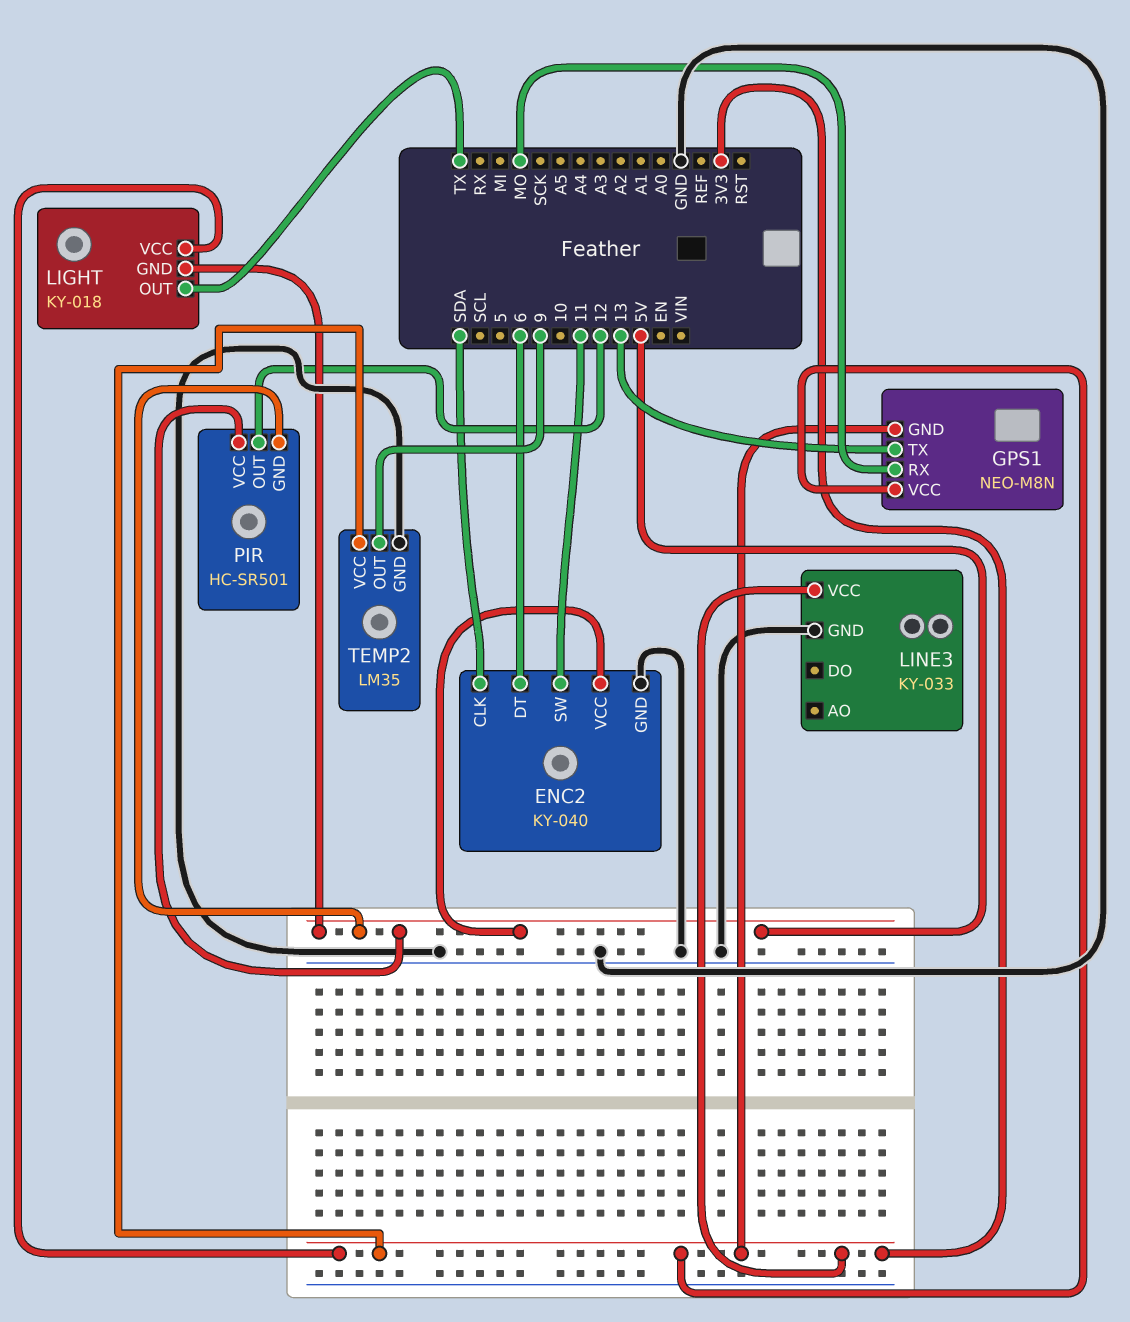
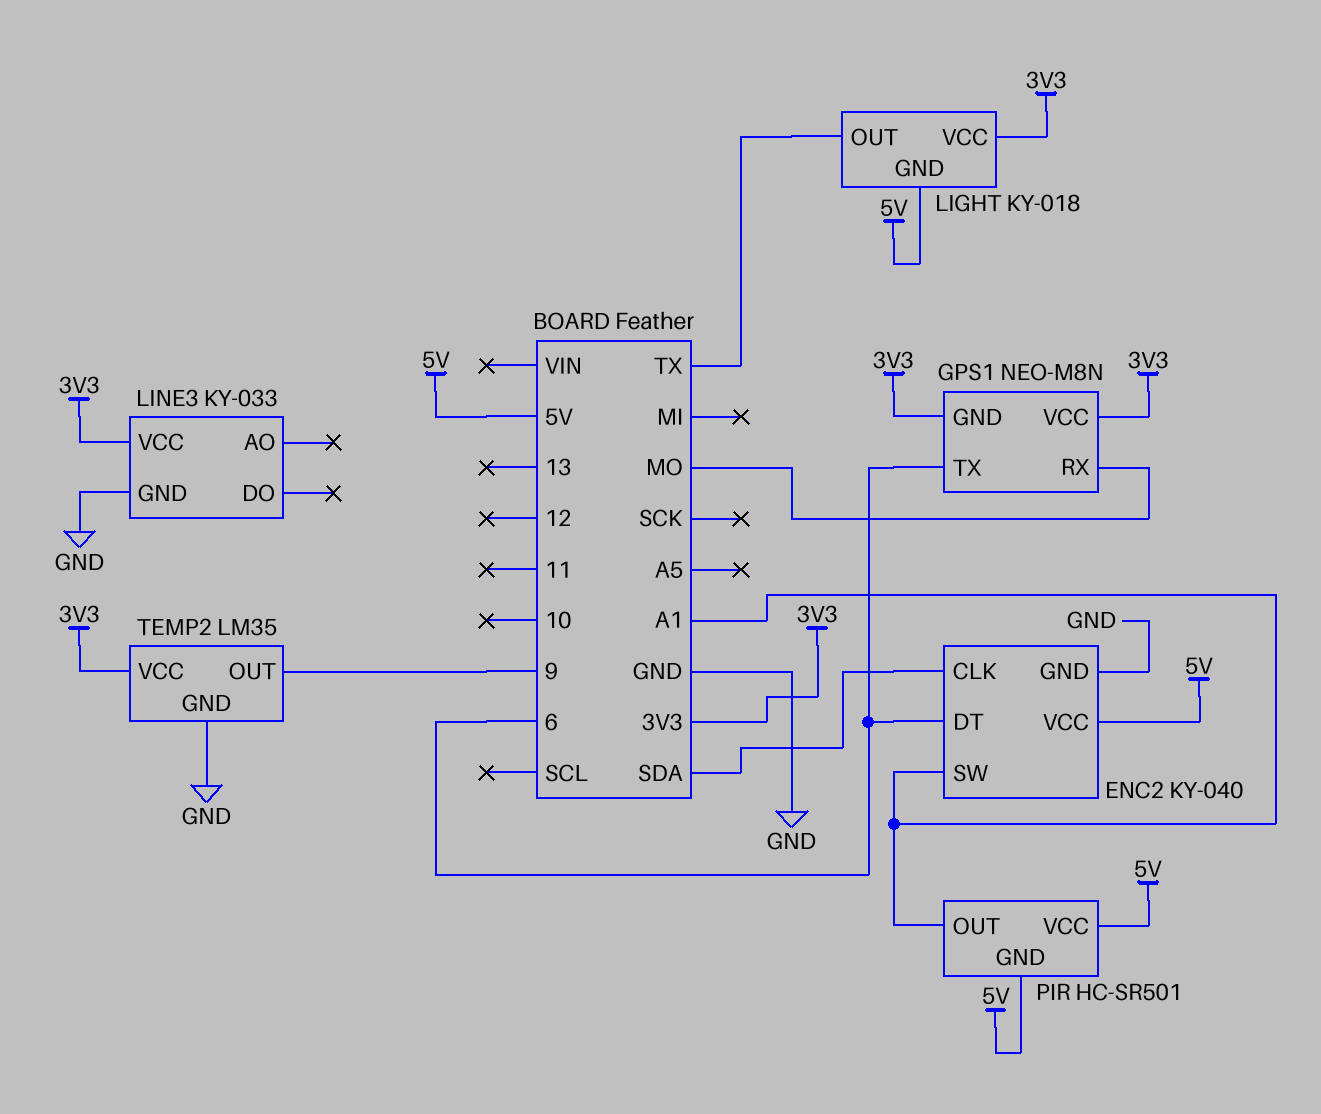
ENC2 pin SW: 11 -> A1
GPS1 pin TX: 13 -> 6
PIR pin OUT: 12 -> A1

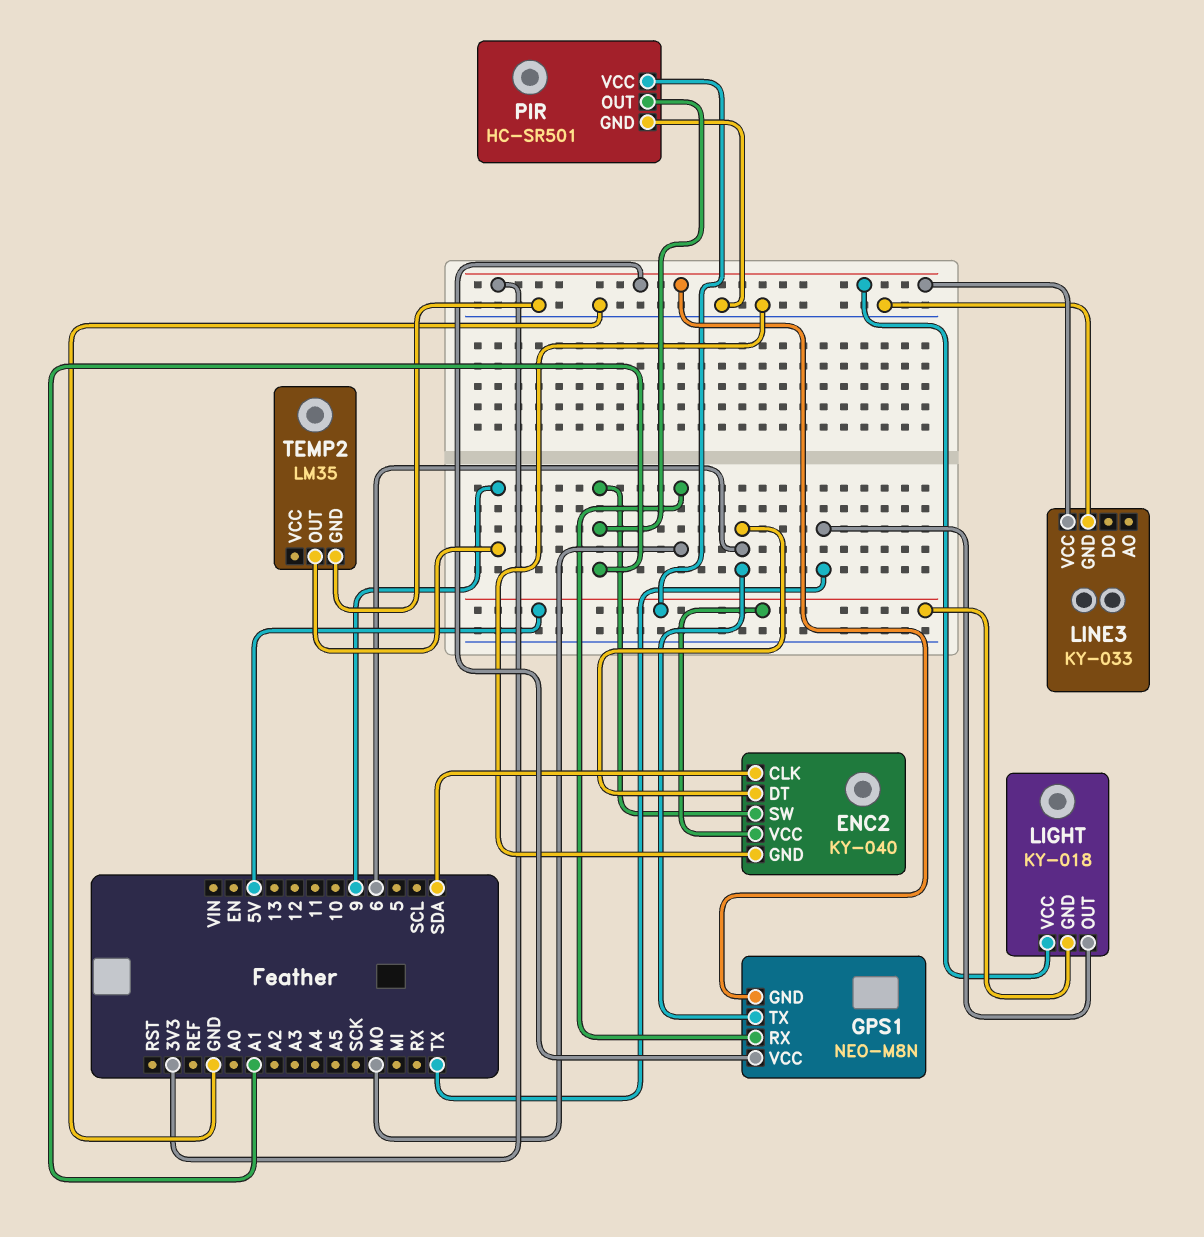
PIR pin GND: 5V -> GND
TEMP2 pin VCC: 3V3 -> none

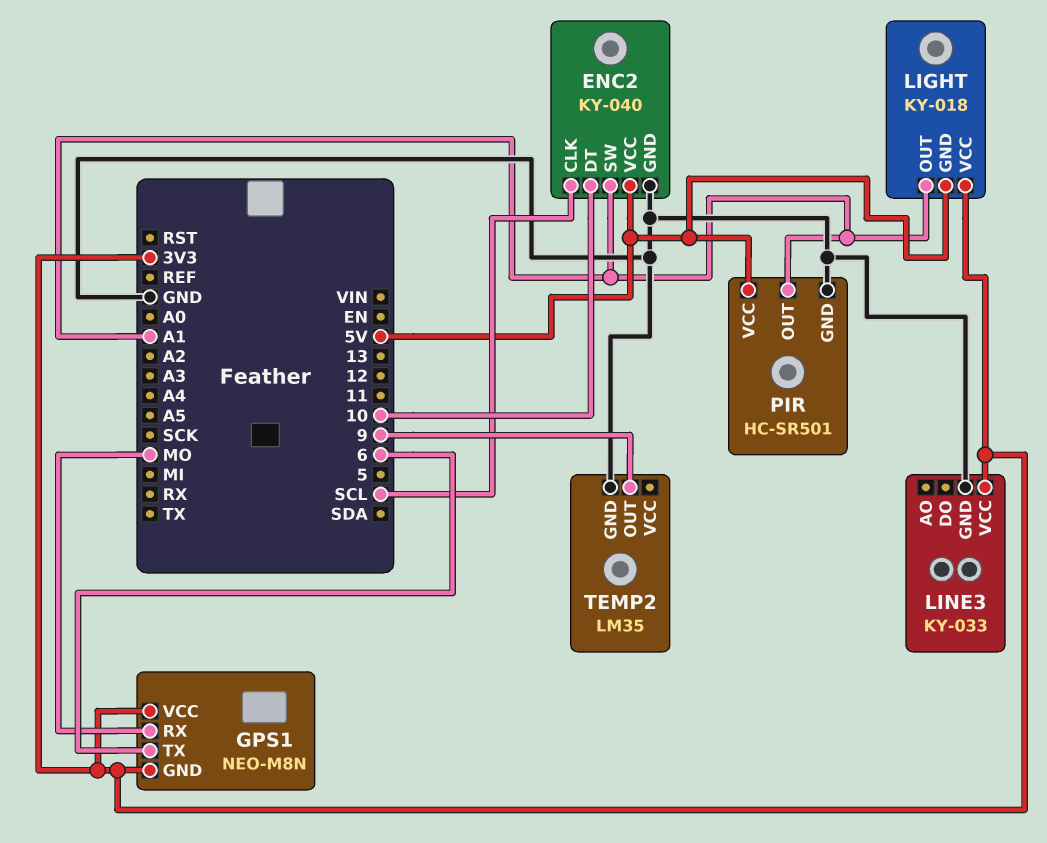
ENC2 pin CLK: SDA -> SCL
ENC2 pin DT: 6 -> 10
LIGHT pin OUT: TX -> A1

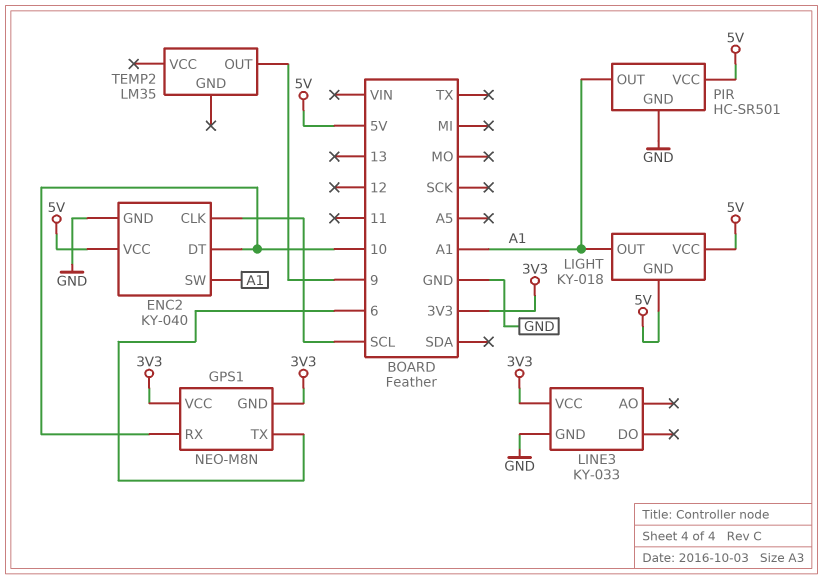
GPS1 pin RX: MO -> 10
LIGHT pin VCC: 3V3 -> 5V
TEMP2 pin GND: GND -> none

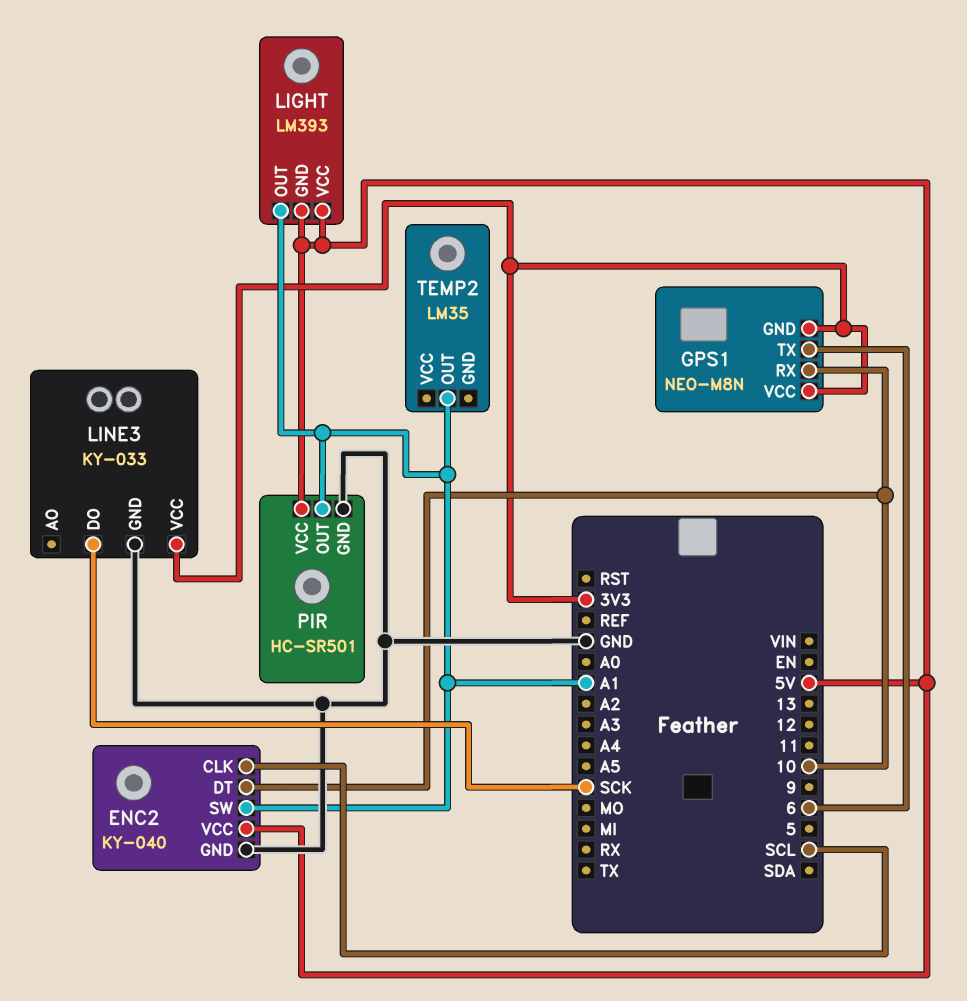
LIGHT: KY-018 -> LM393
LINE3 pin DO: none -> SCK
TEMP2 pin OUT: 9 -> A1

